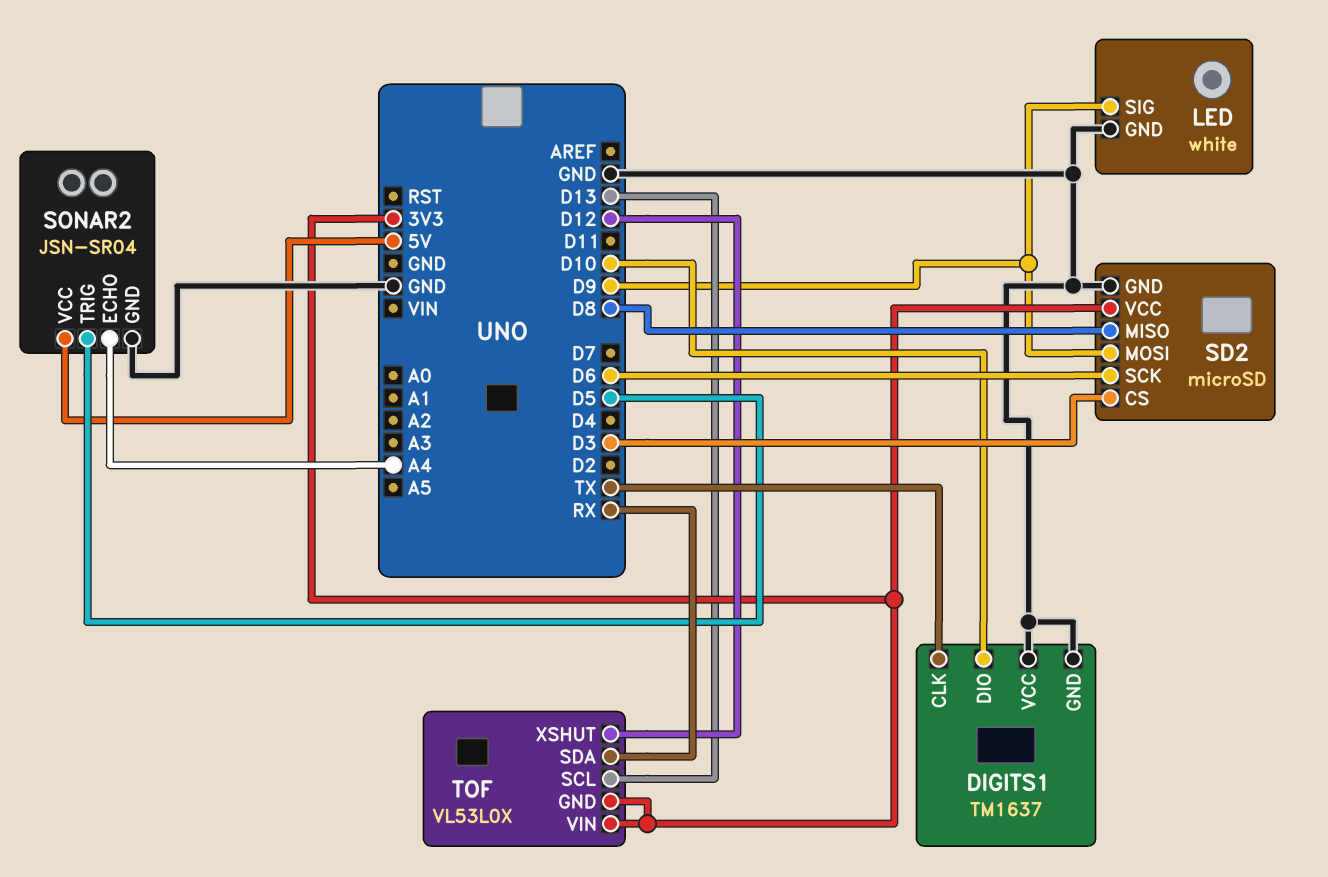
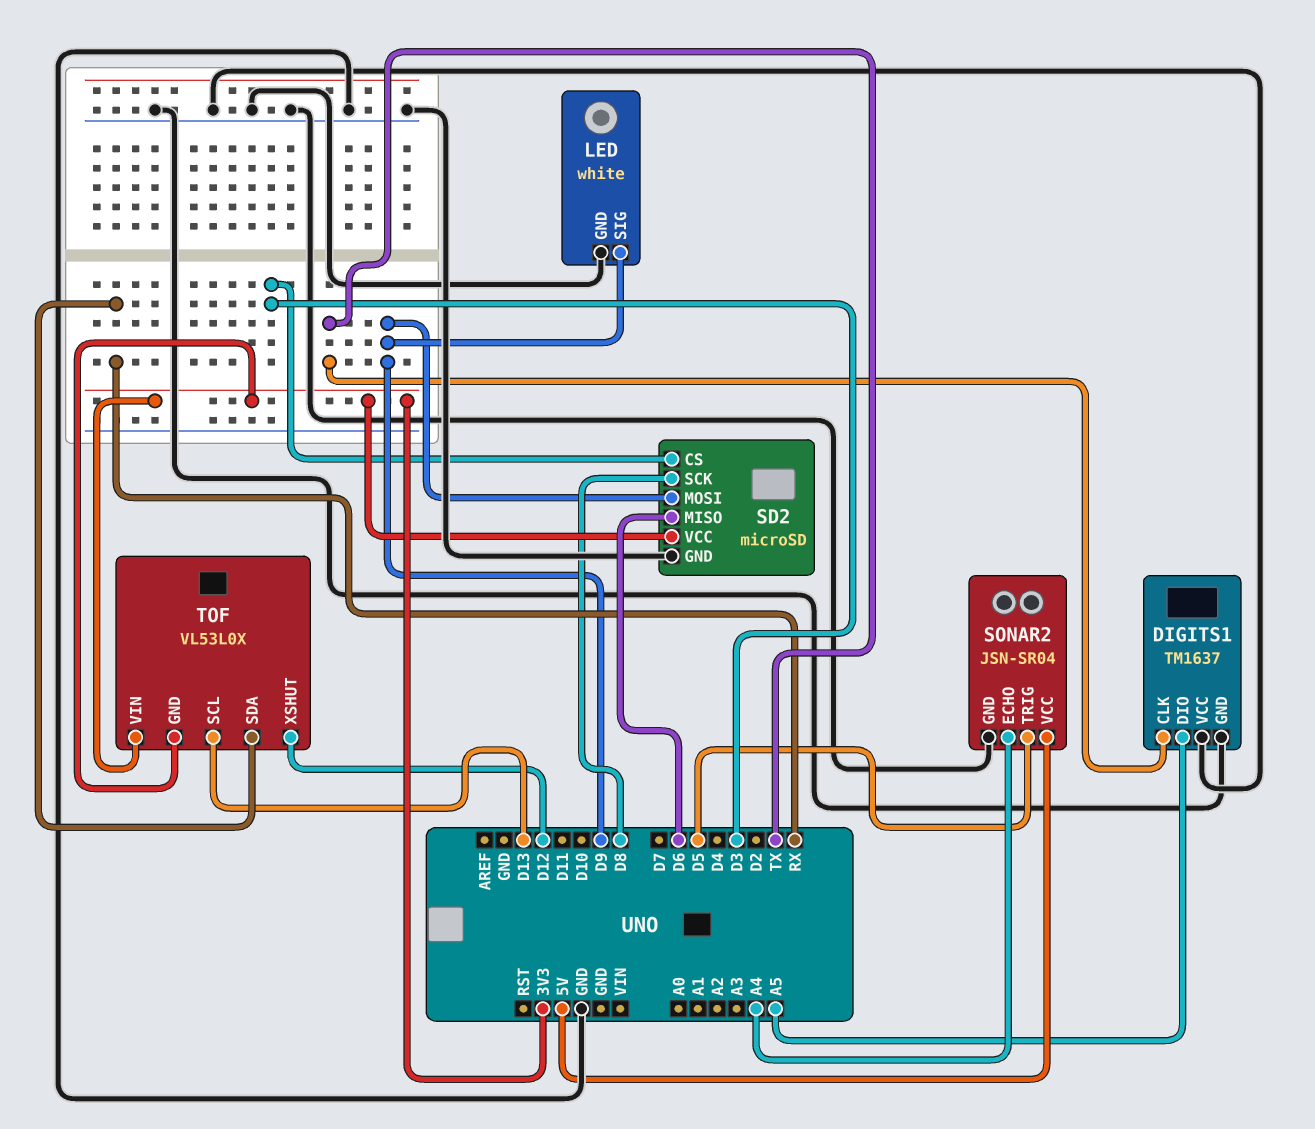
DIGITS1 pin DIO: D10 -> A5
SD2 pin MISO: D8 -> D6
SD2 pin SCK: D6 -> D8

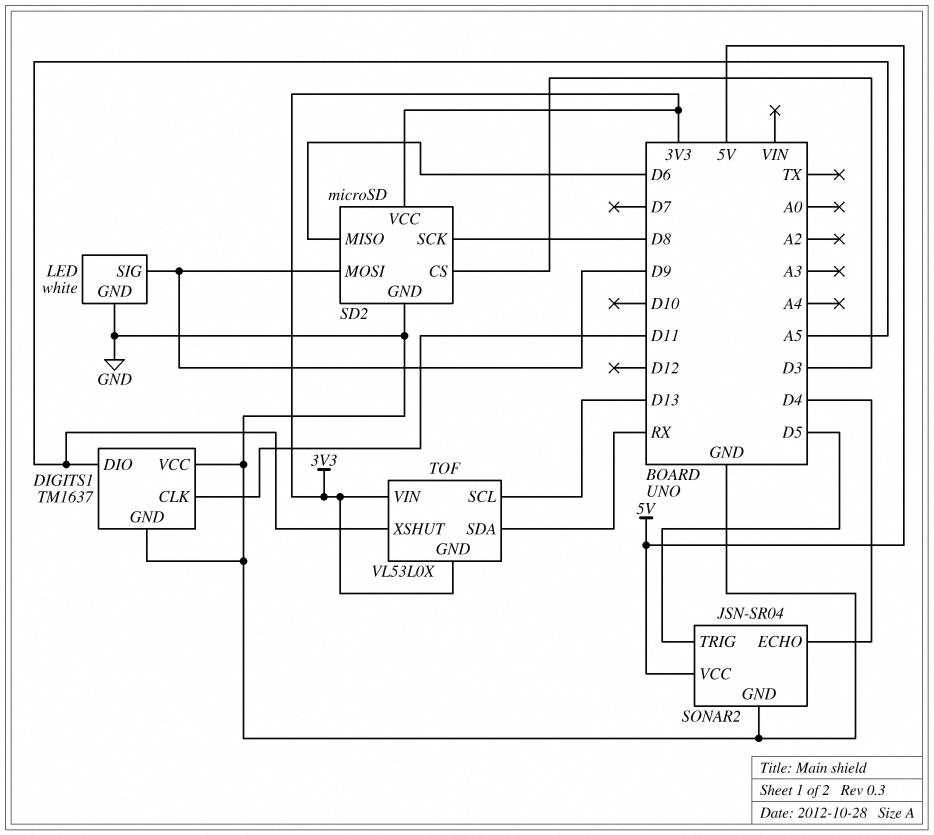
DIGITS1 pin CLK: TX -> D11
SONAR2 pin ECHO: A4 -> D4
TOF pin XSHUT: D12 -> A5

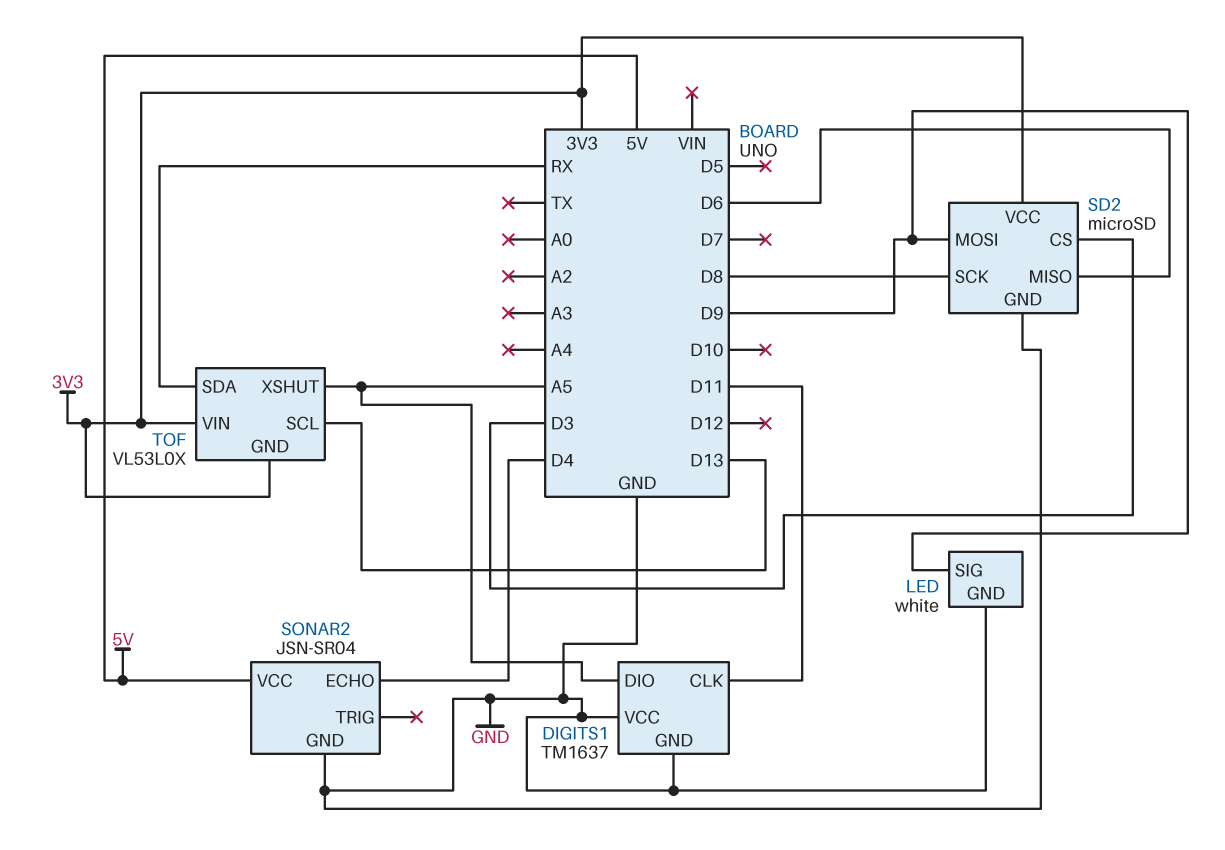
SONAR2 pin TRIG: D5 -> none

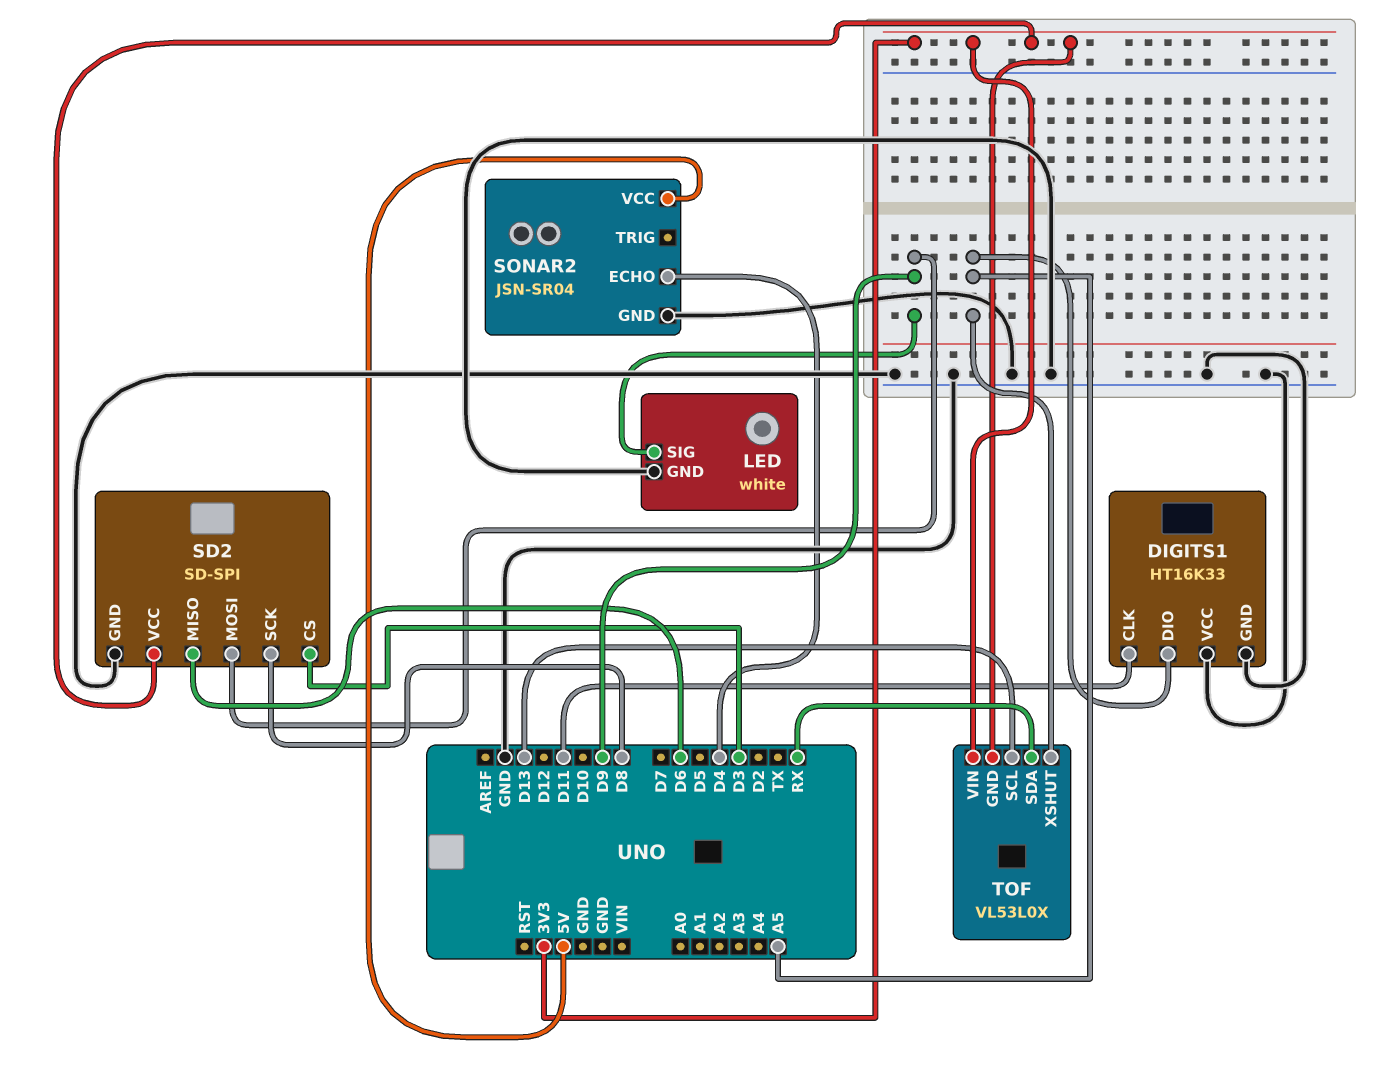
DIGITS1: TM1637 -> HT16K33
SD2: microSD -> SD-SPI

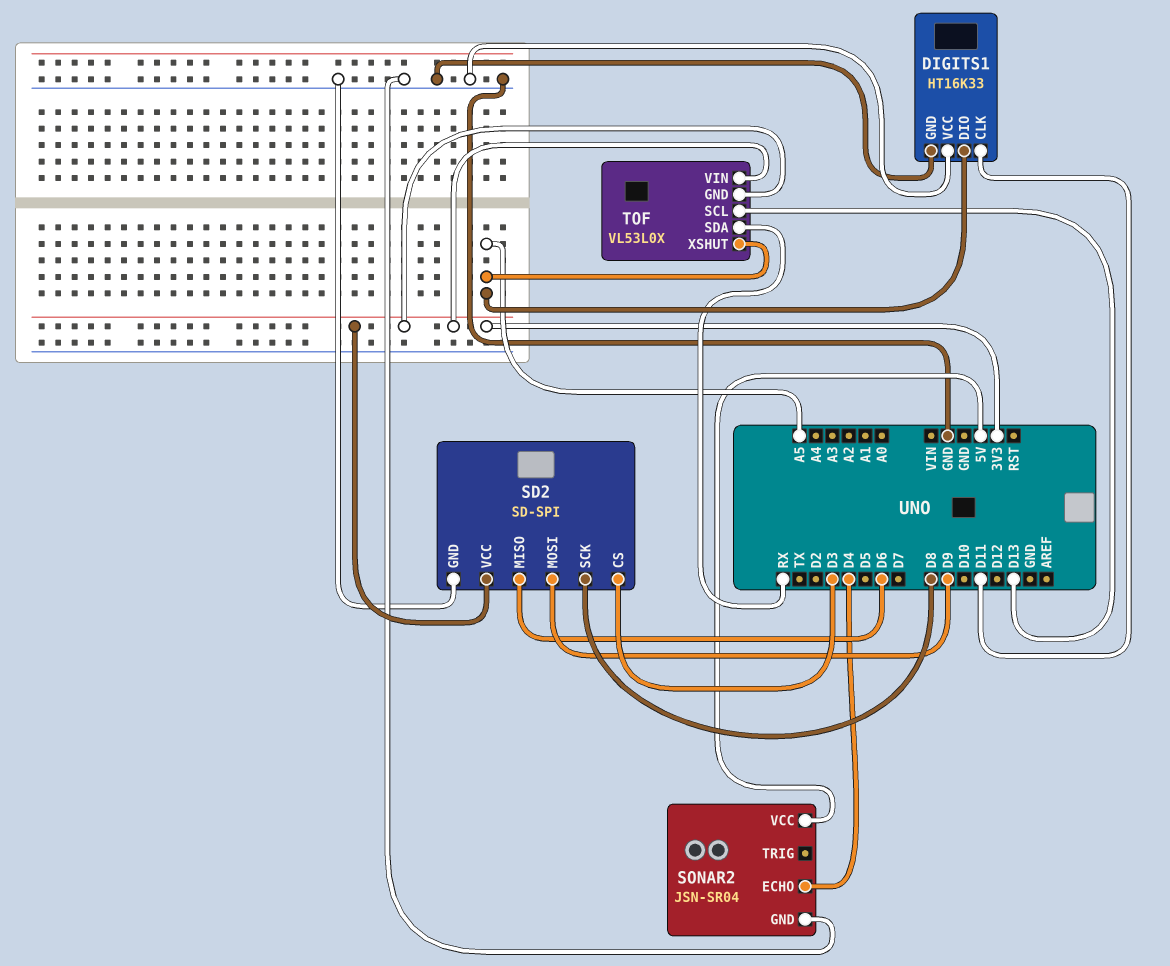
LED: white -> none
LED pin GND: GND -> none
LED pin SIG: D9 -> none

